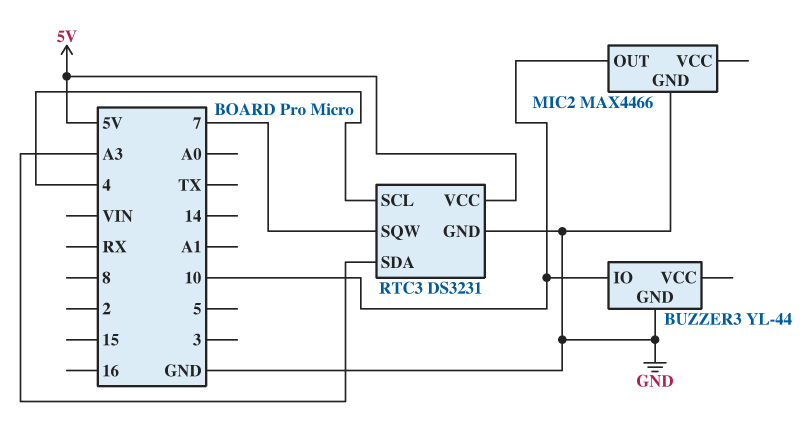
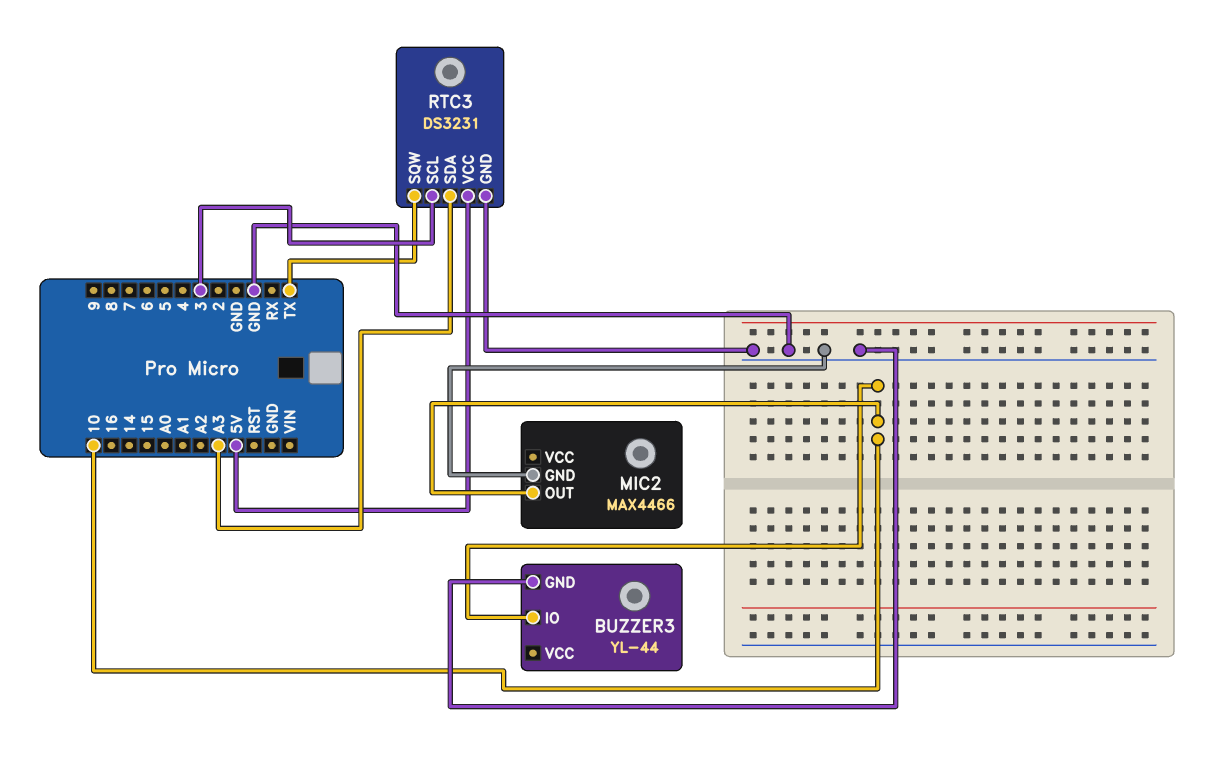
RTC3 pin SCL: 4 -> 3
RTC3 pin SQW: 7 -> TX

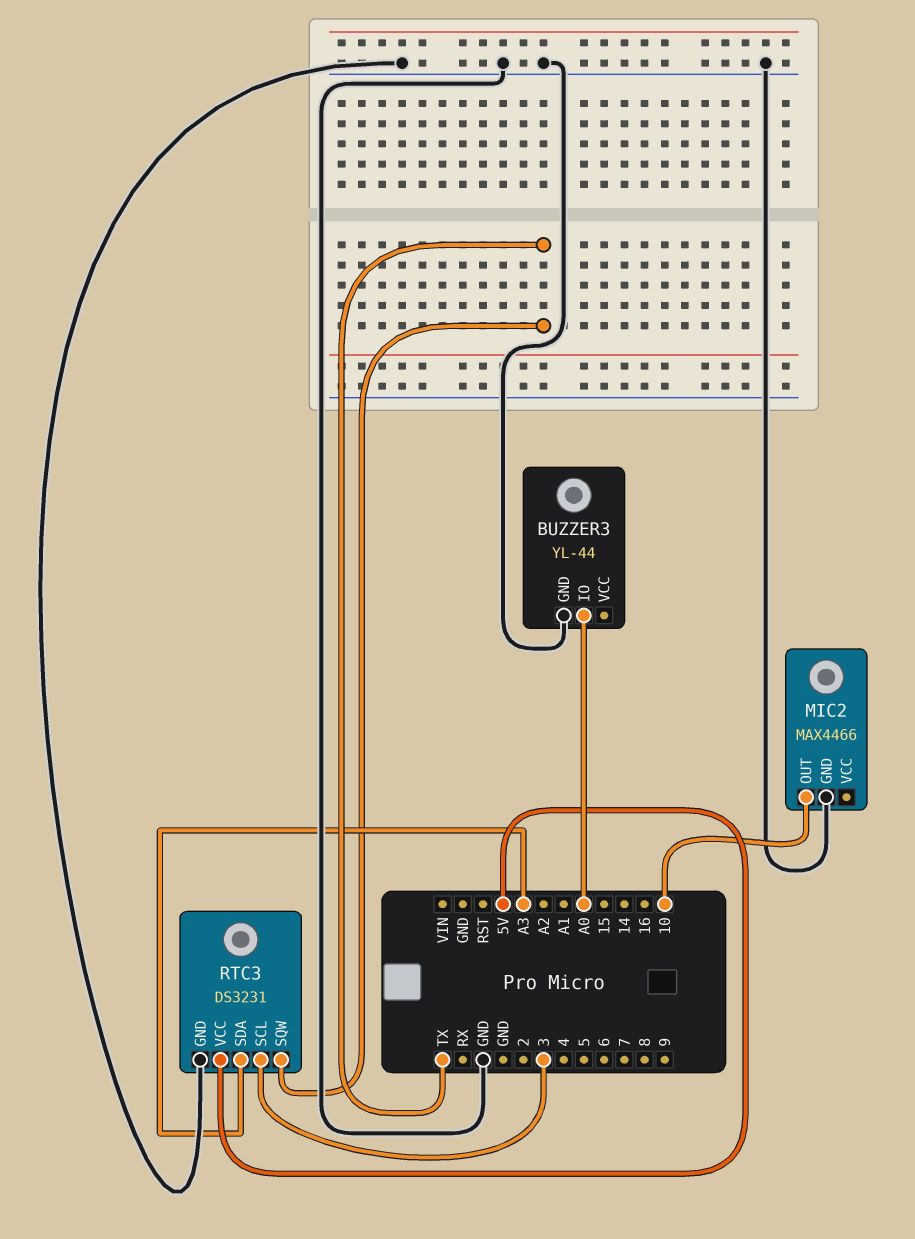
BUZZER3 pin IO: 10 -> A0

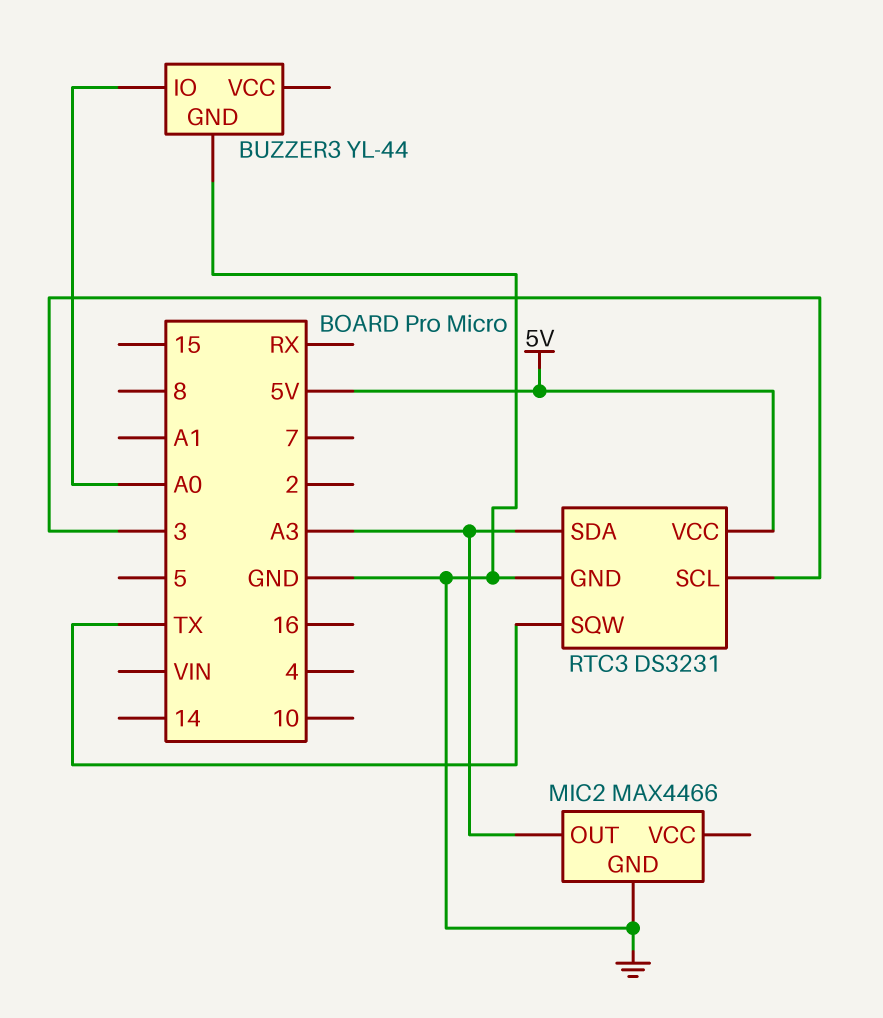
MIC2 pin OUT: 10 -> A3

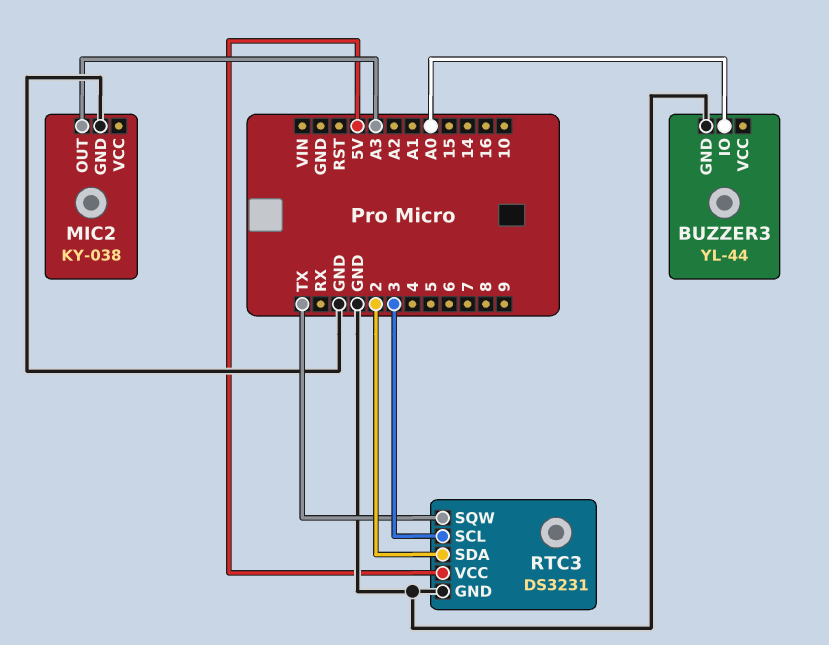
MIC2: MAX4466 -> KY-038
RTC3 pin SDA: A3 -> 2

